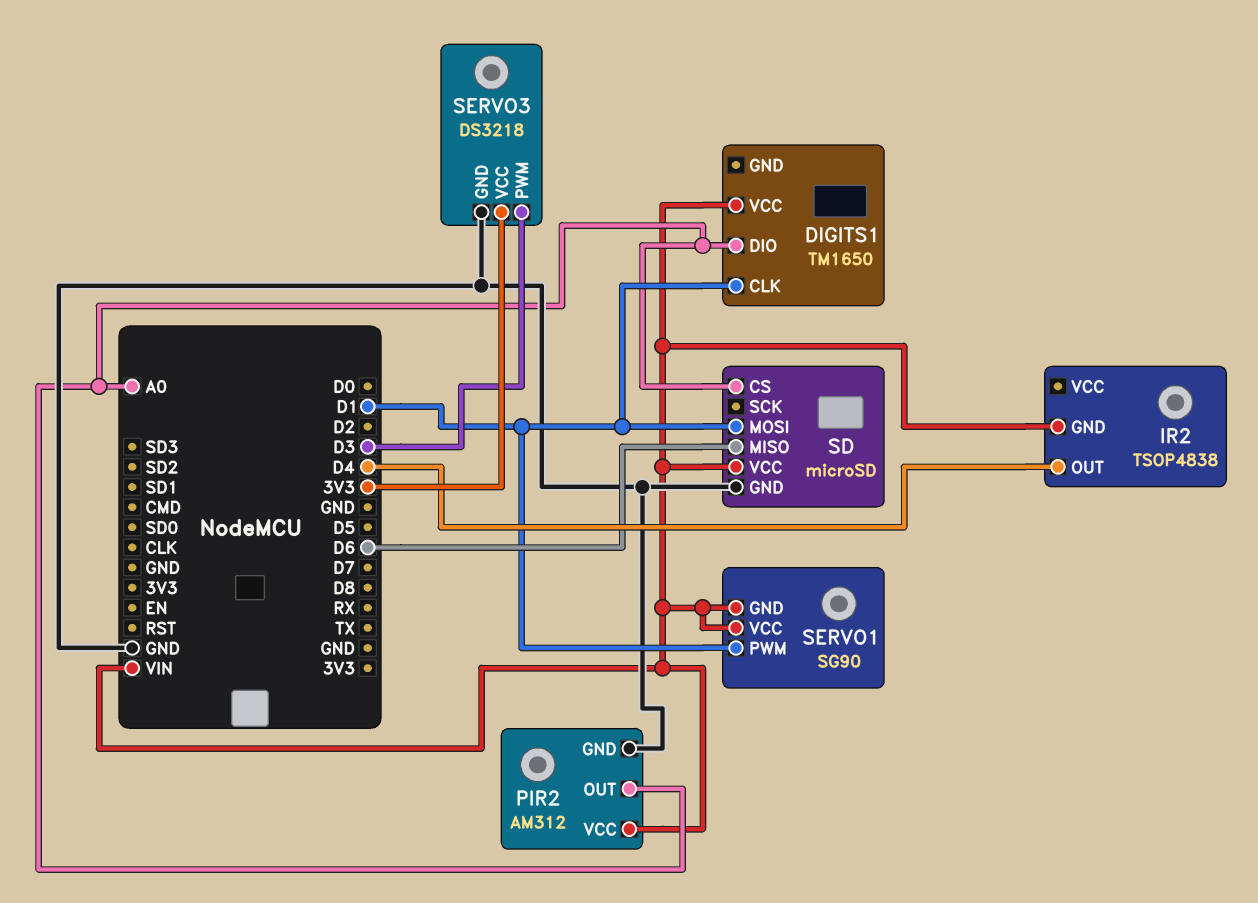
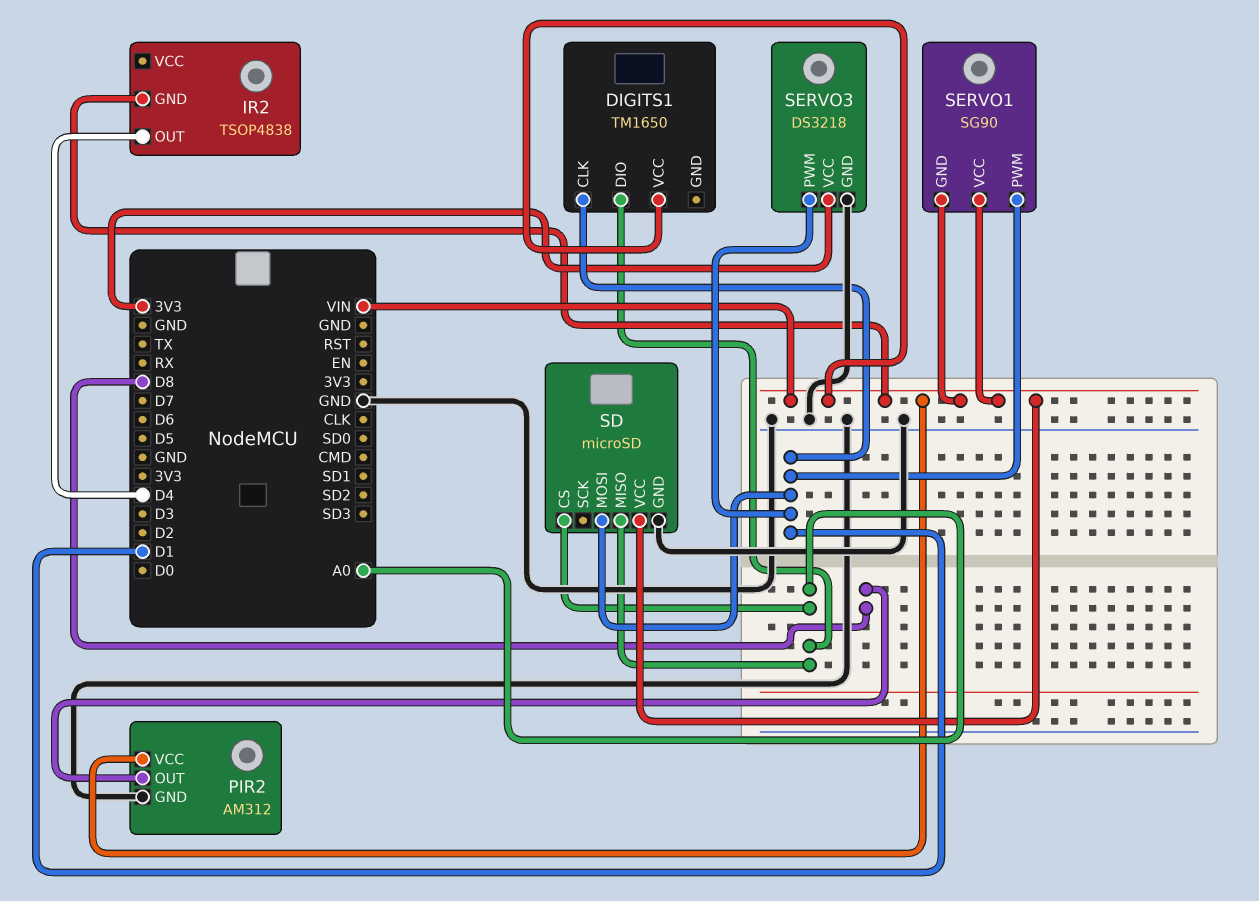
PIR2 pin OUT: A0 -> D8
SD pin MISO: D6 -> A0
SERVO3 pin PWM: D3 -> D1

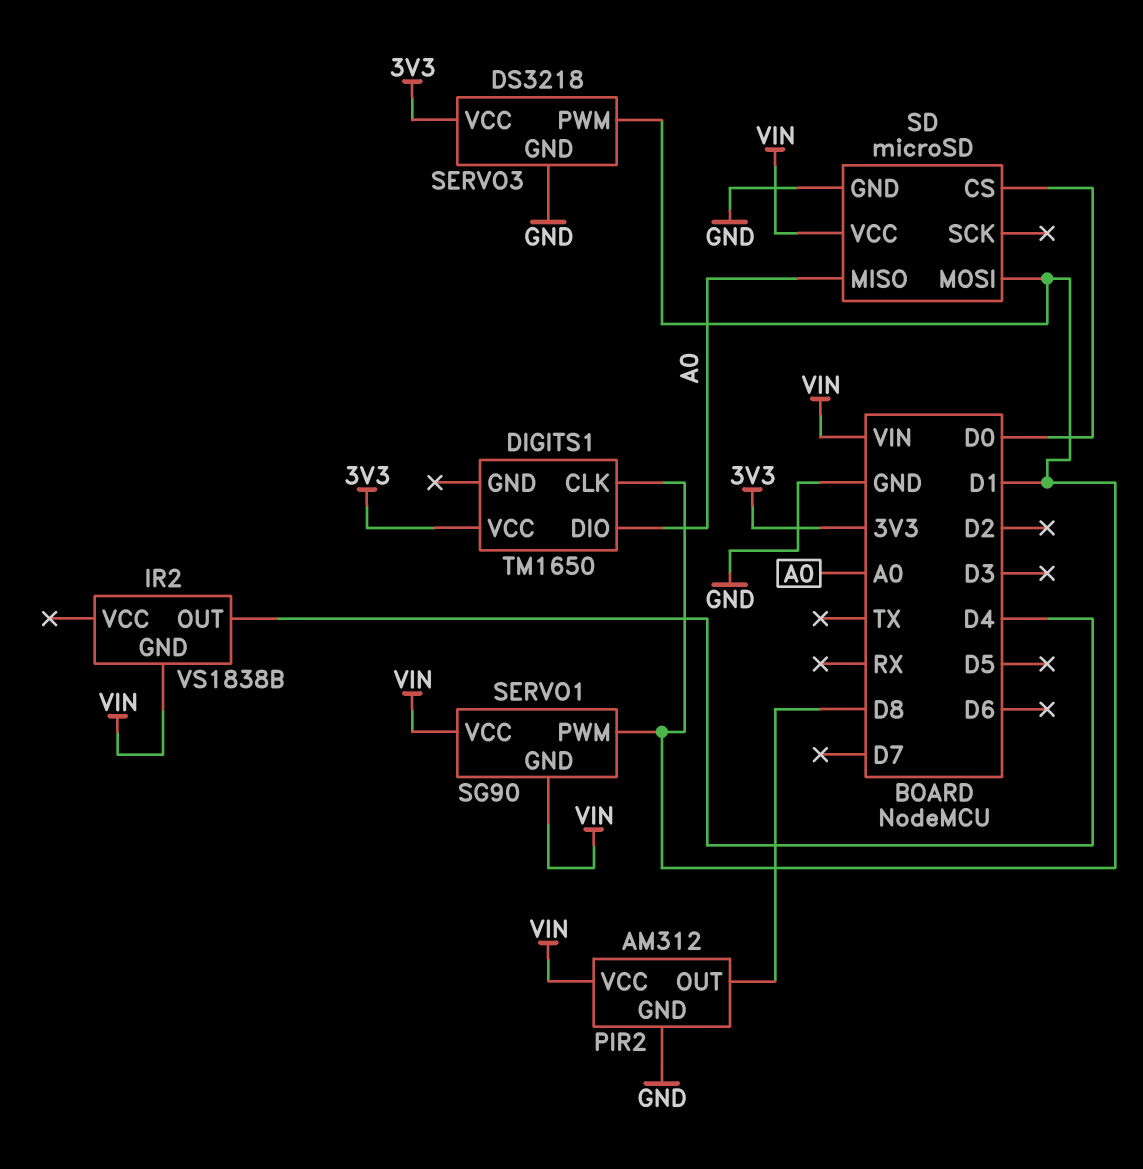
DIGITS1 pin VCC: VIN -> 3V3
IR2: TSOP4838 -> VS1838B
SD pin CS: A0 -> D0

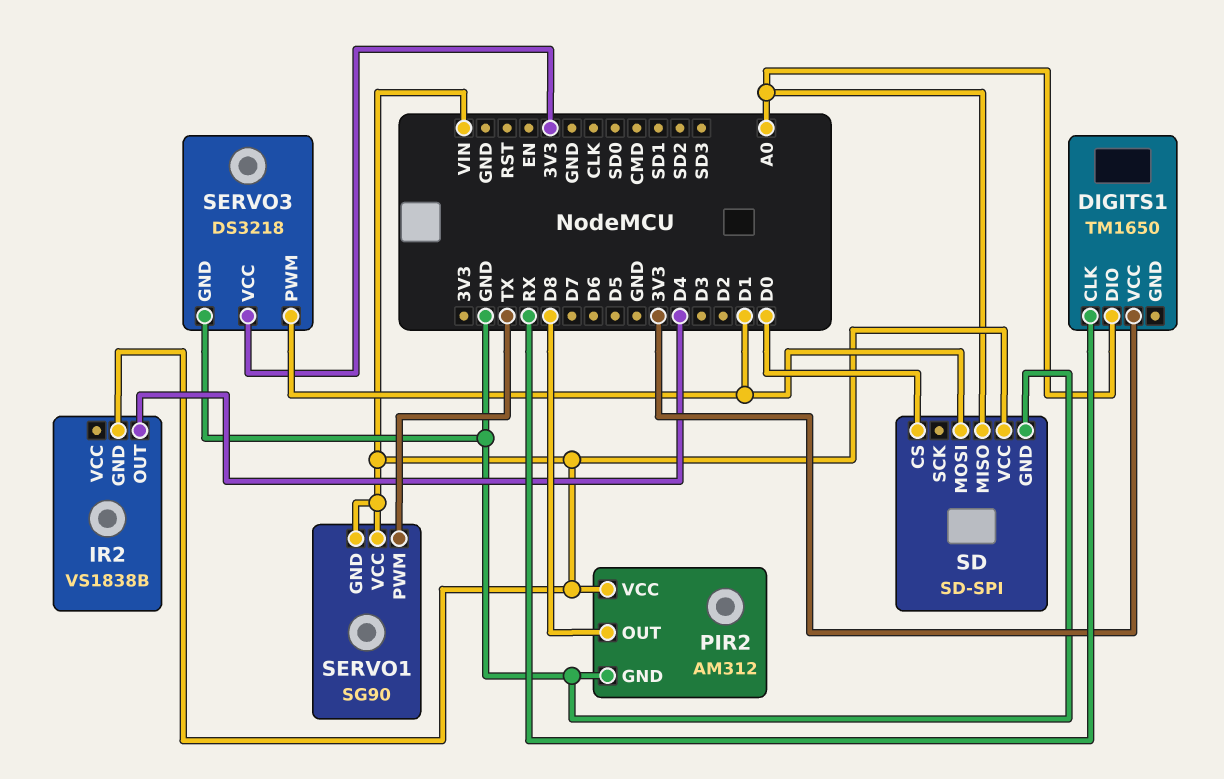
DIGITS1 pin CLK: D1 -> RX
SD: microSD -> SD-SPI
SERVO1 pin PWM: D1 -> TX

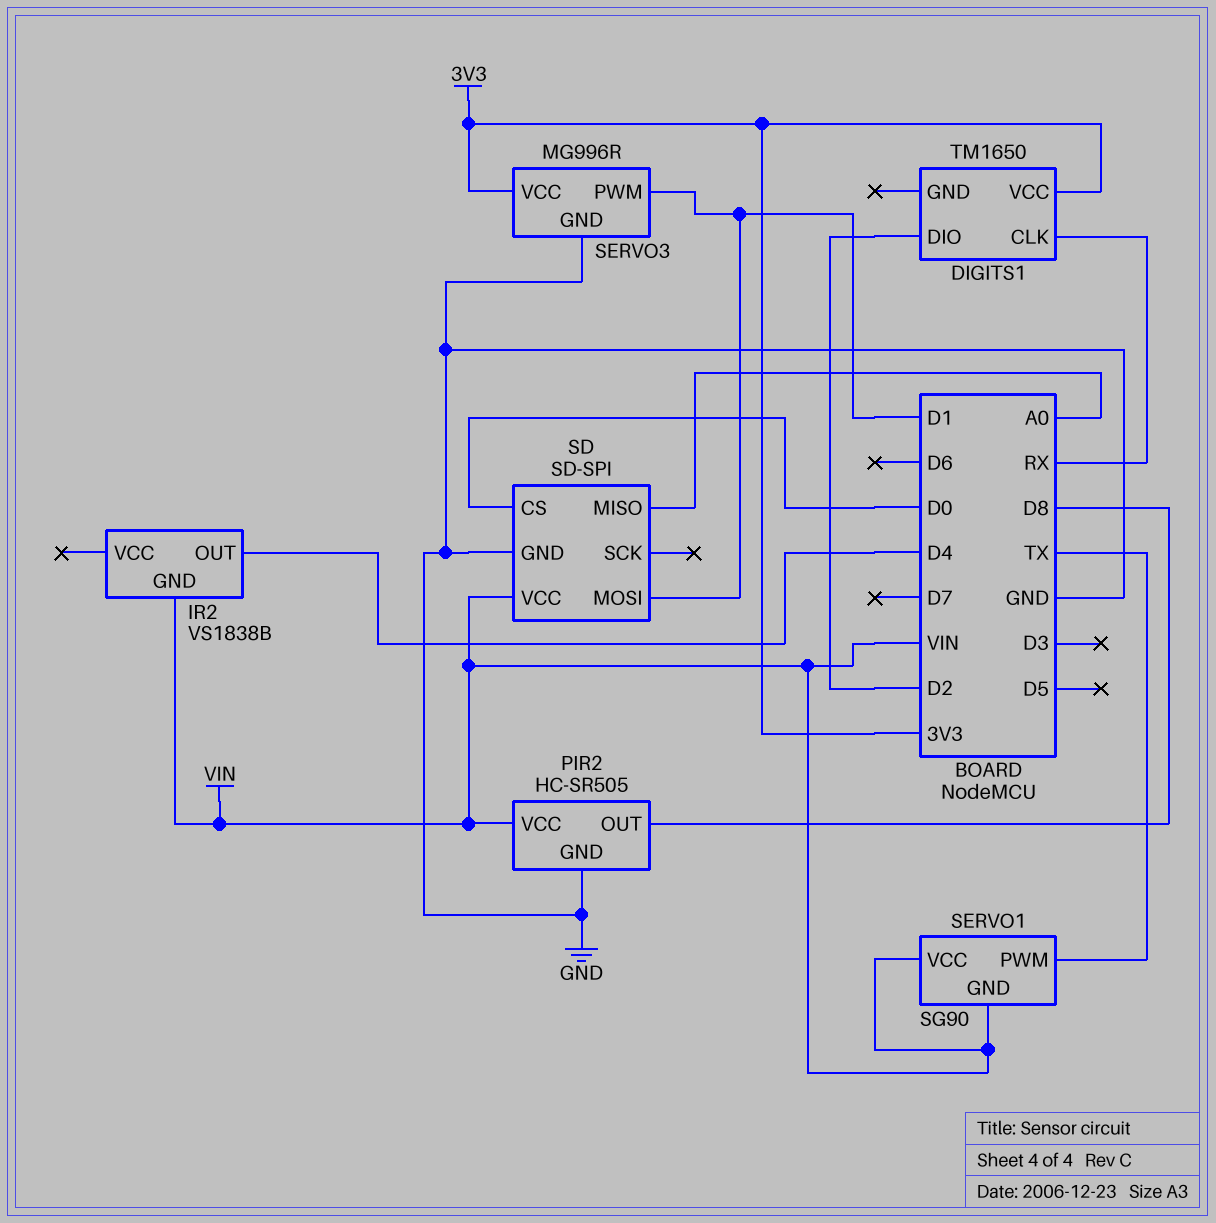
DIGITS1 pin DIO: A0 -> D2
PIR2: AM312 -> HC-SR505
SERVO3: DS3218 -> MG996R

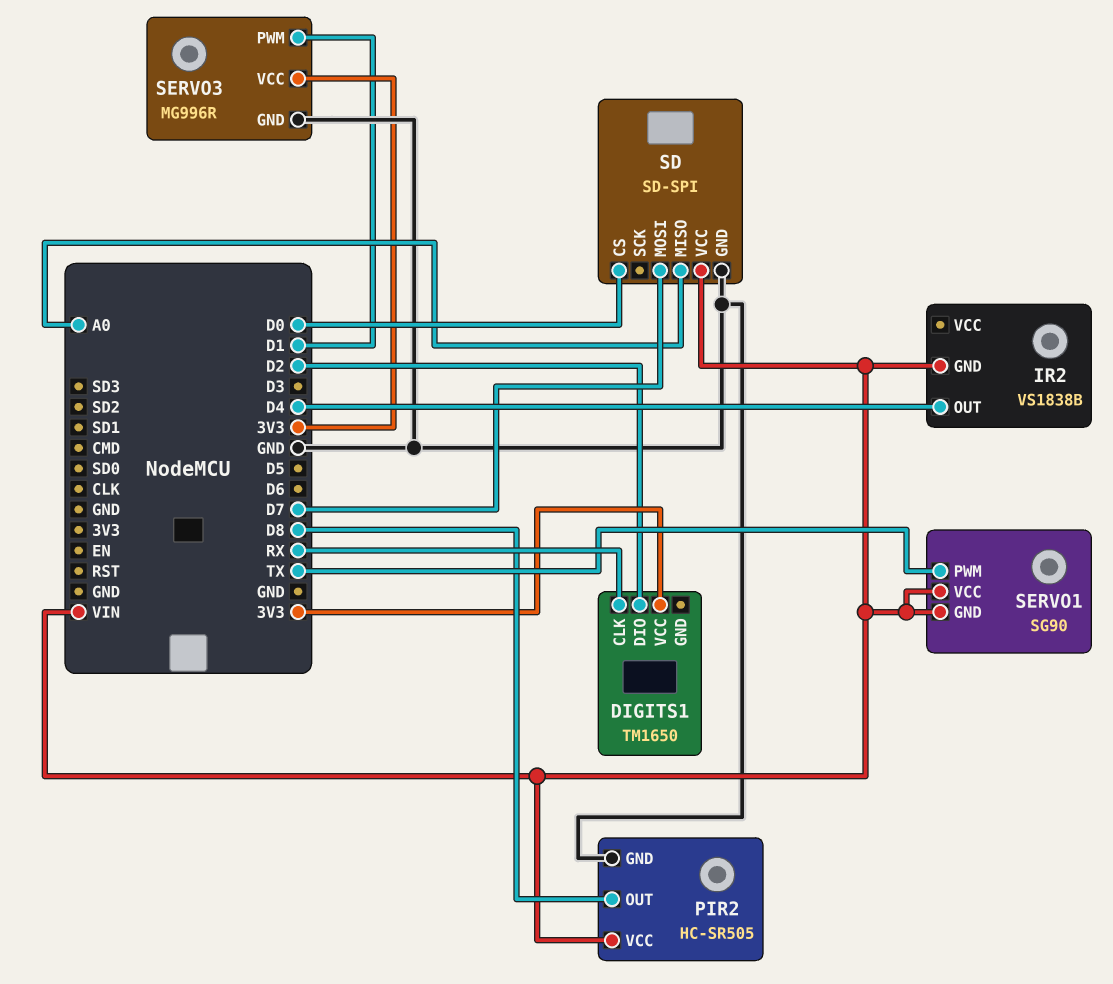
SD pin MOSI: D1 -> D7

